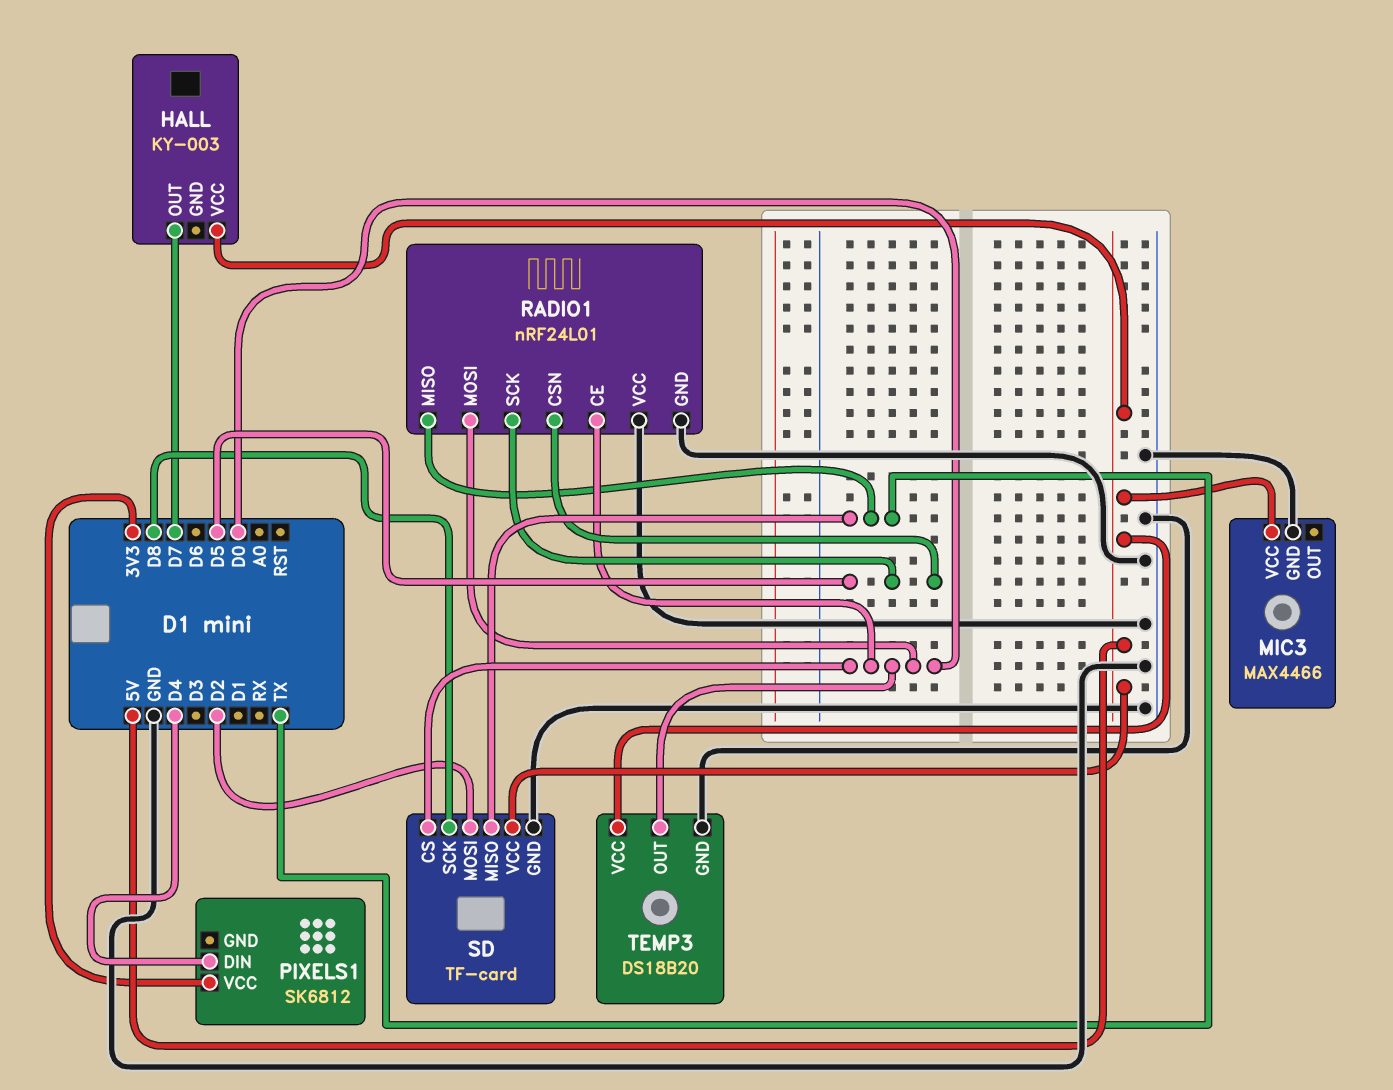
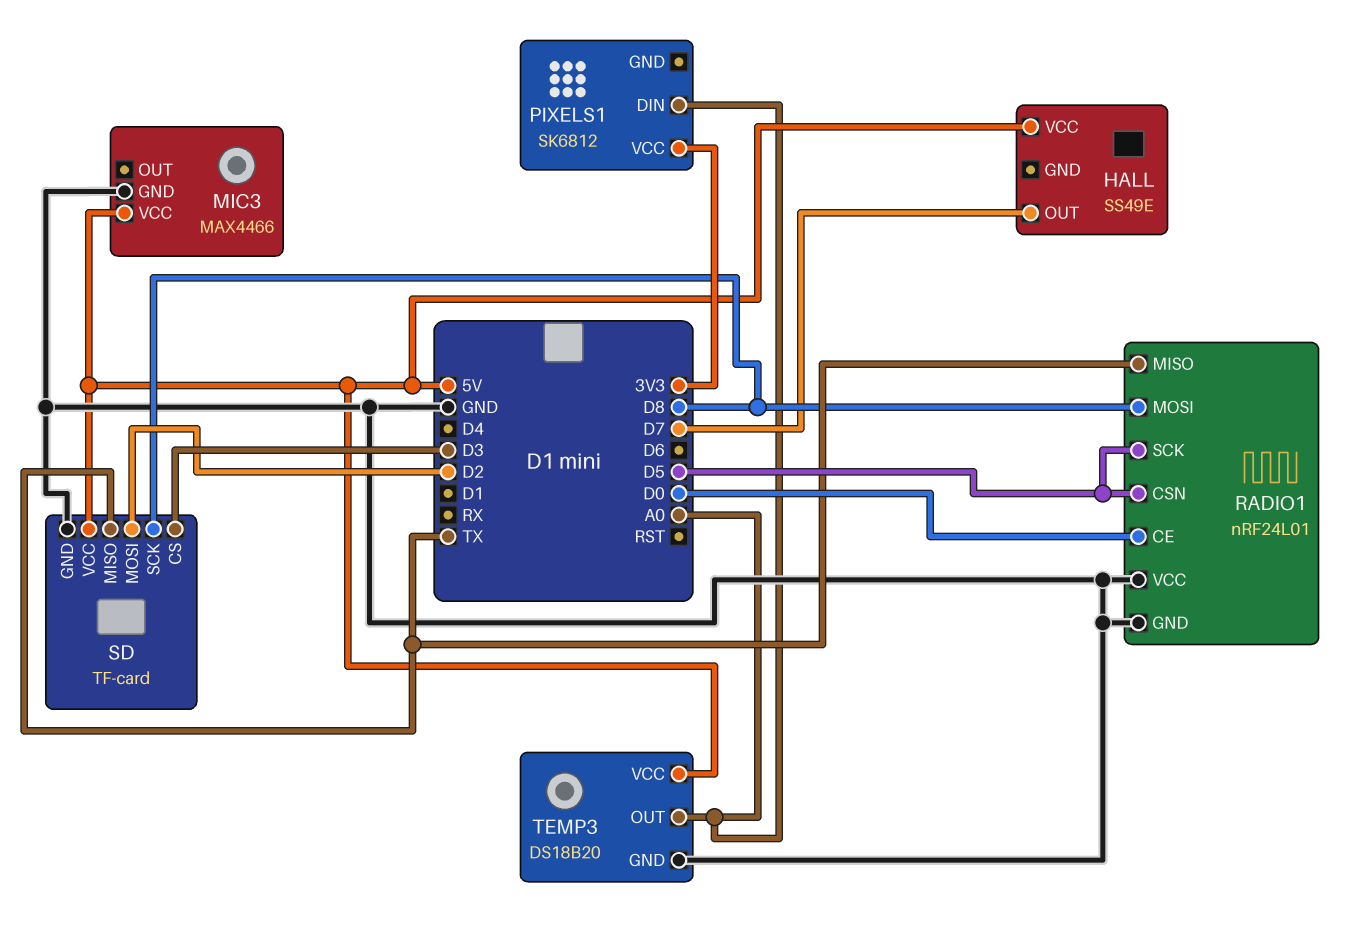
HALL: KY-003 -> SS49E
PIXELS1 pin DIN: D4 -> A0
RADIO1 pin MOSI: D0 -> D8
SD pin CS: D0 -> D3
TEMP3 pin OUT: D0 -> A0

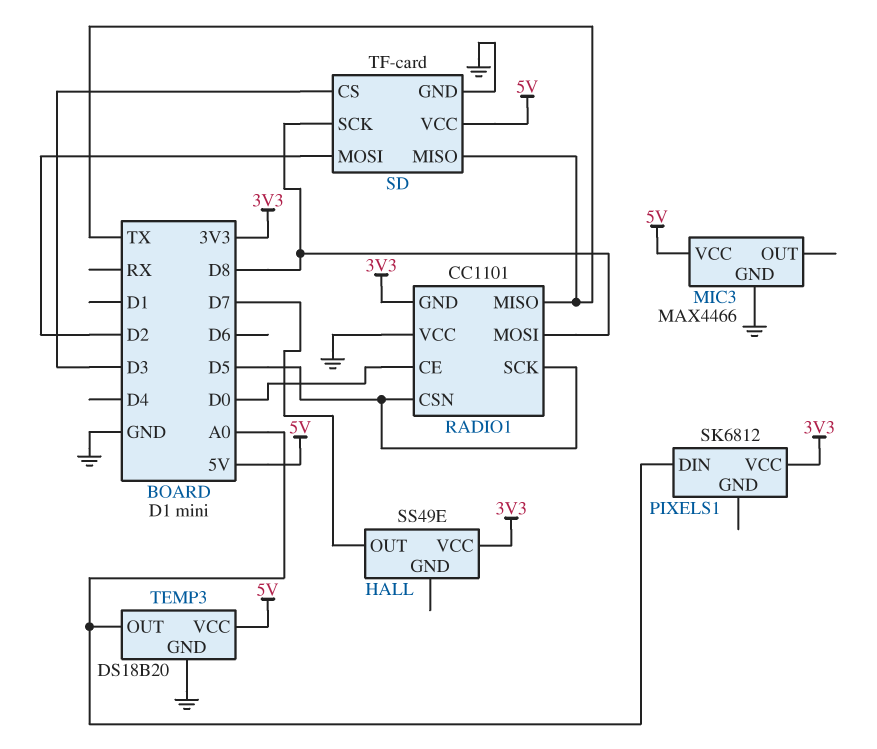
HALL pin VCC: 5V -> 3V3
RADIO1: nRF24L01 -> CC1101
RADIO1 pin GND: GND -> 3V3

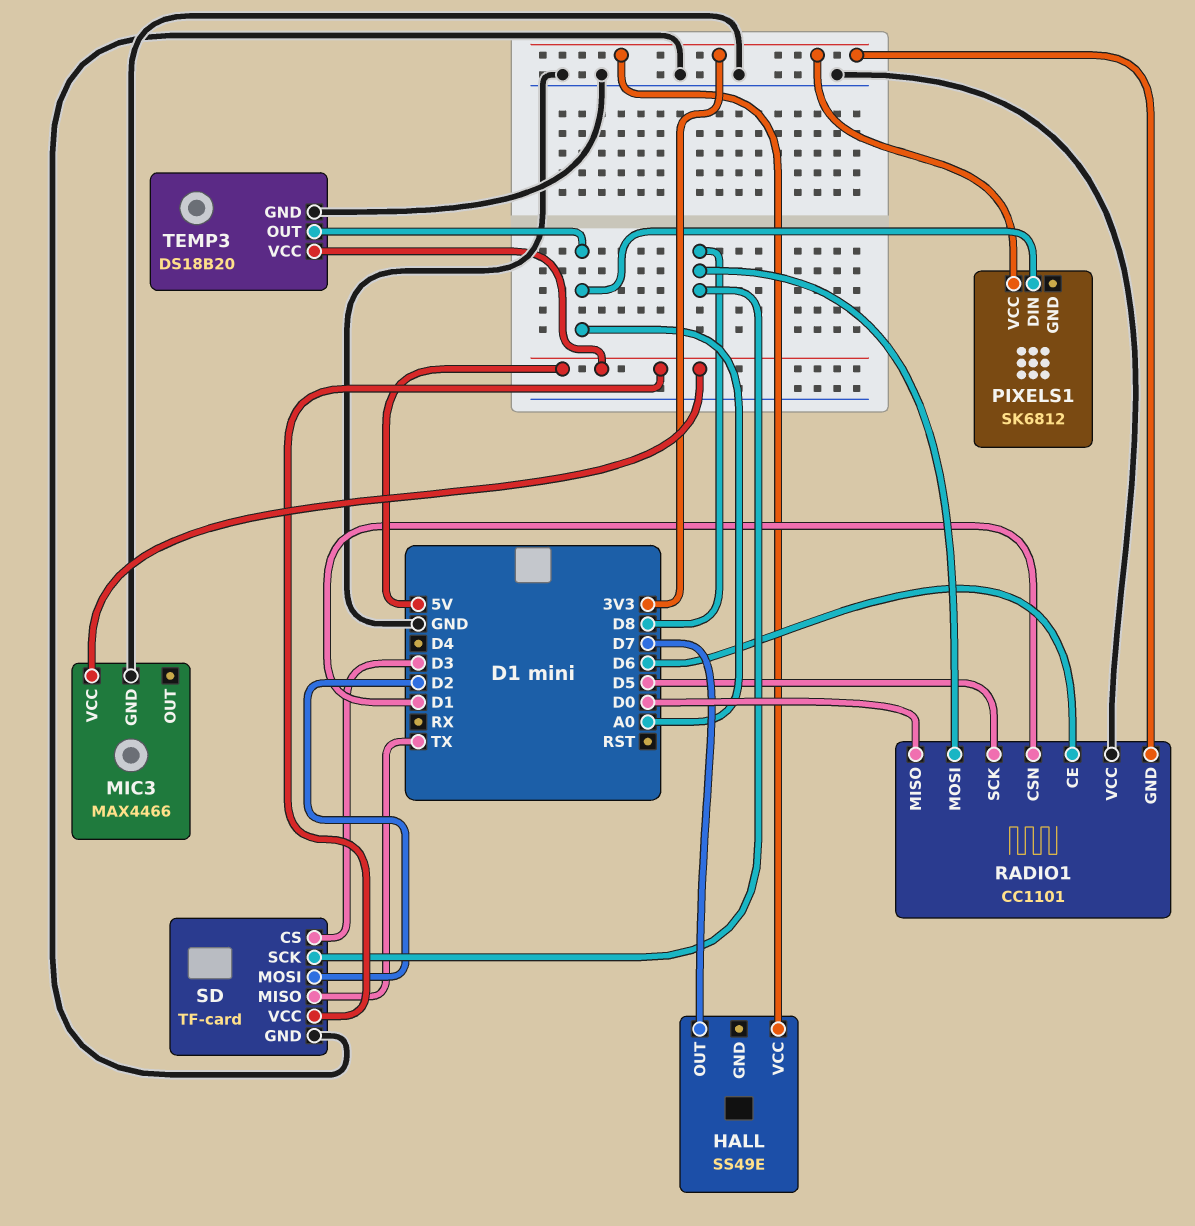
RADIO1 pin CE: D0 -> D6
RADIO1 pin CSN: D5 -> D1
RADIO1 pin MISO: TX -> D0

